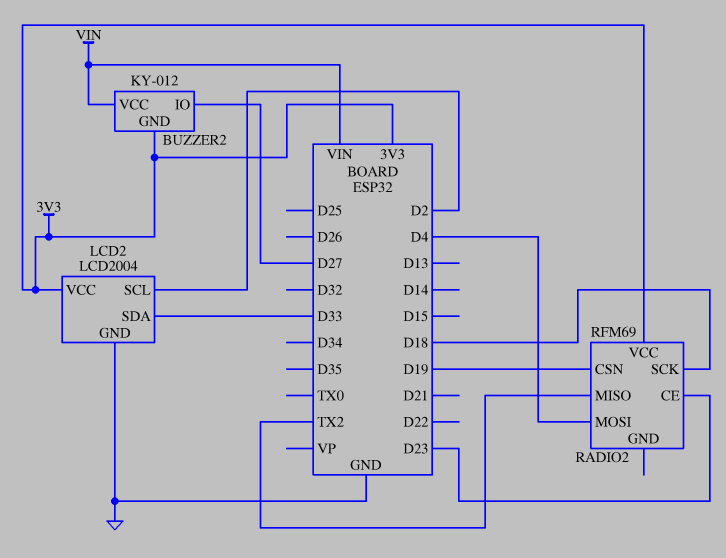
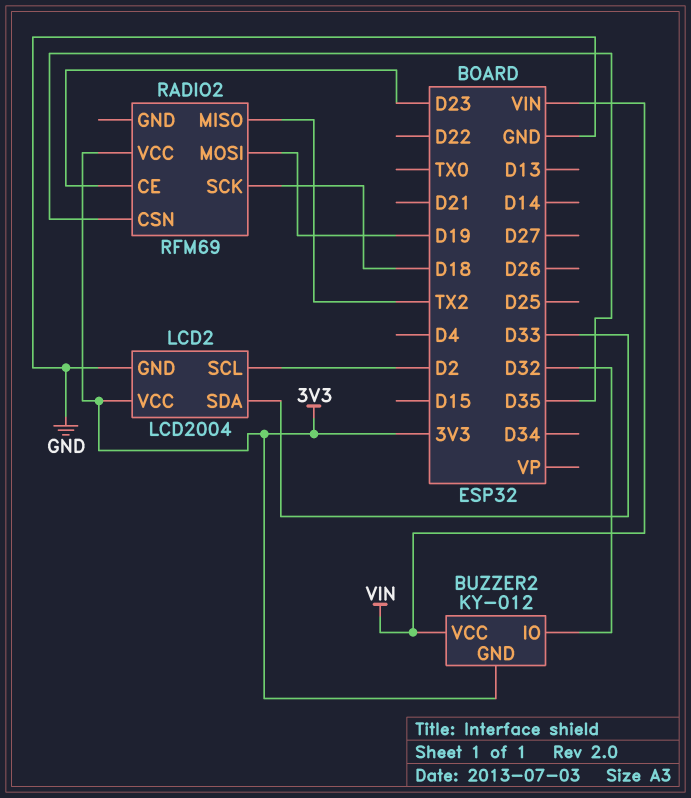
BUZZER2 pin IO: D27 -> D32
RADIO2 pin CSN: D19 -> D35
RADIO2 pin MOSI: D4 -> D19

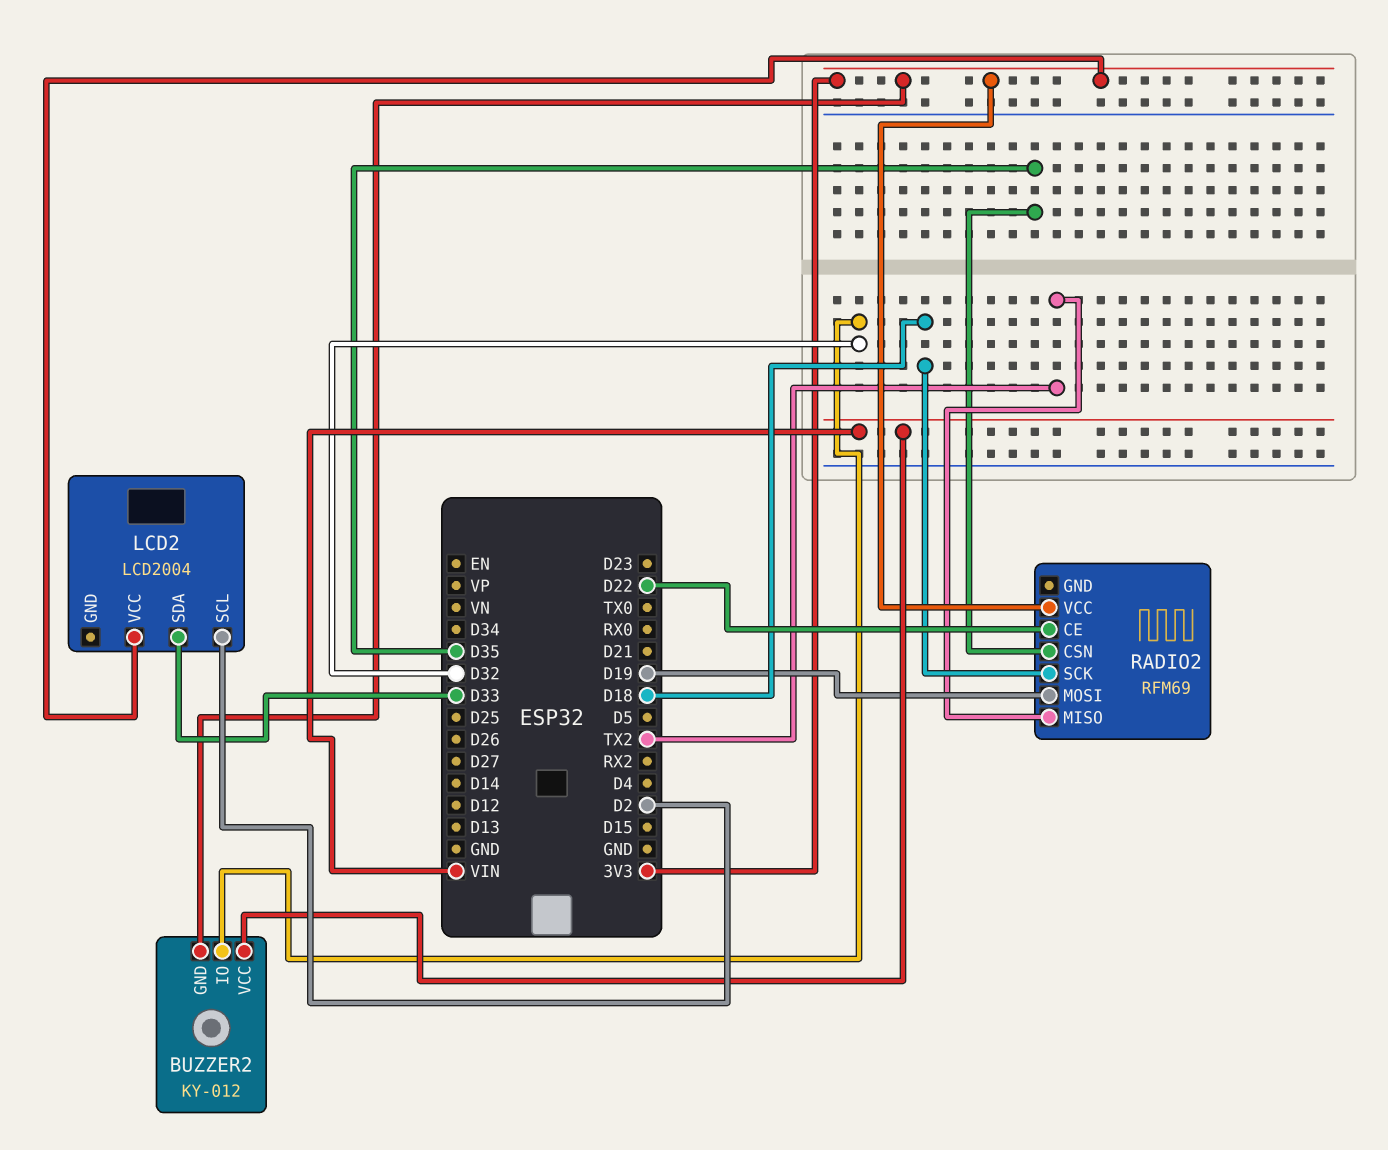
LCD2 pin GND: GND -> none
RADIO2 pin CE: D23 -> D22

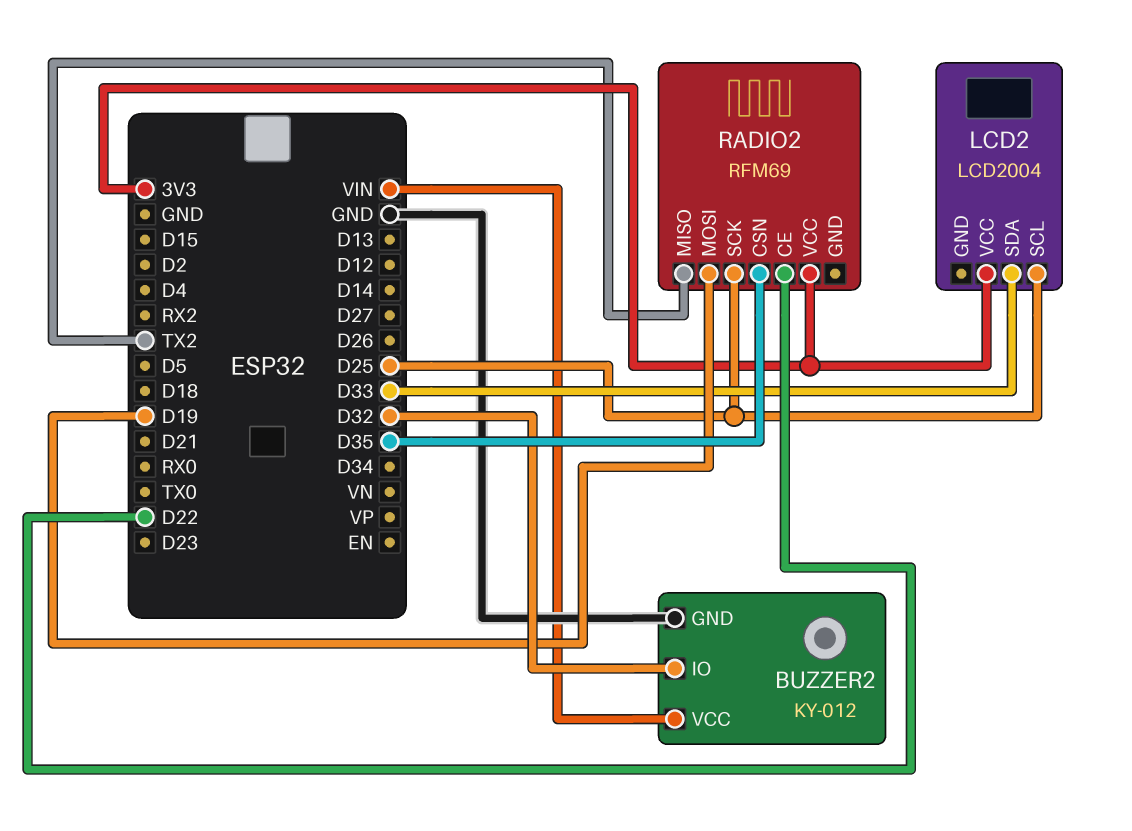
BUZZER2 pin GND: 3V3 -> GND
LCD2 pin SCL: D2 -> D25
RADIO2 pin SCK: D18 -> D25

